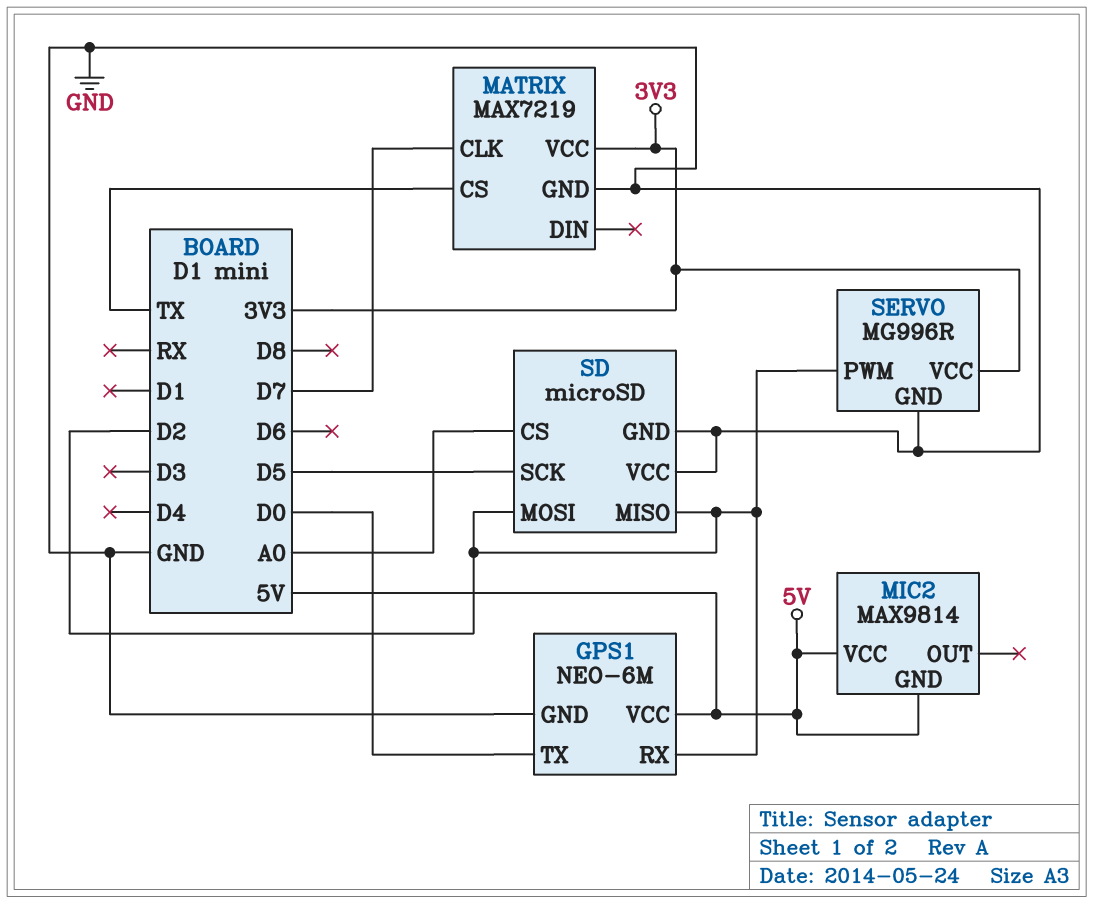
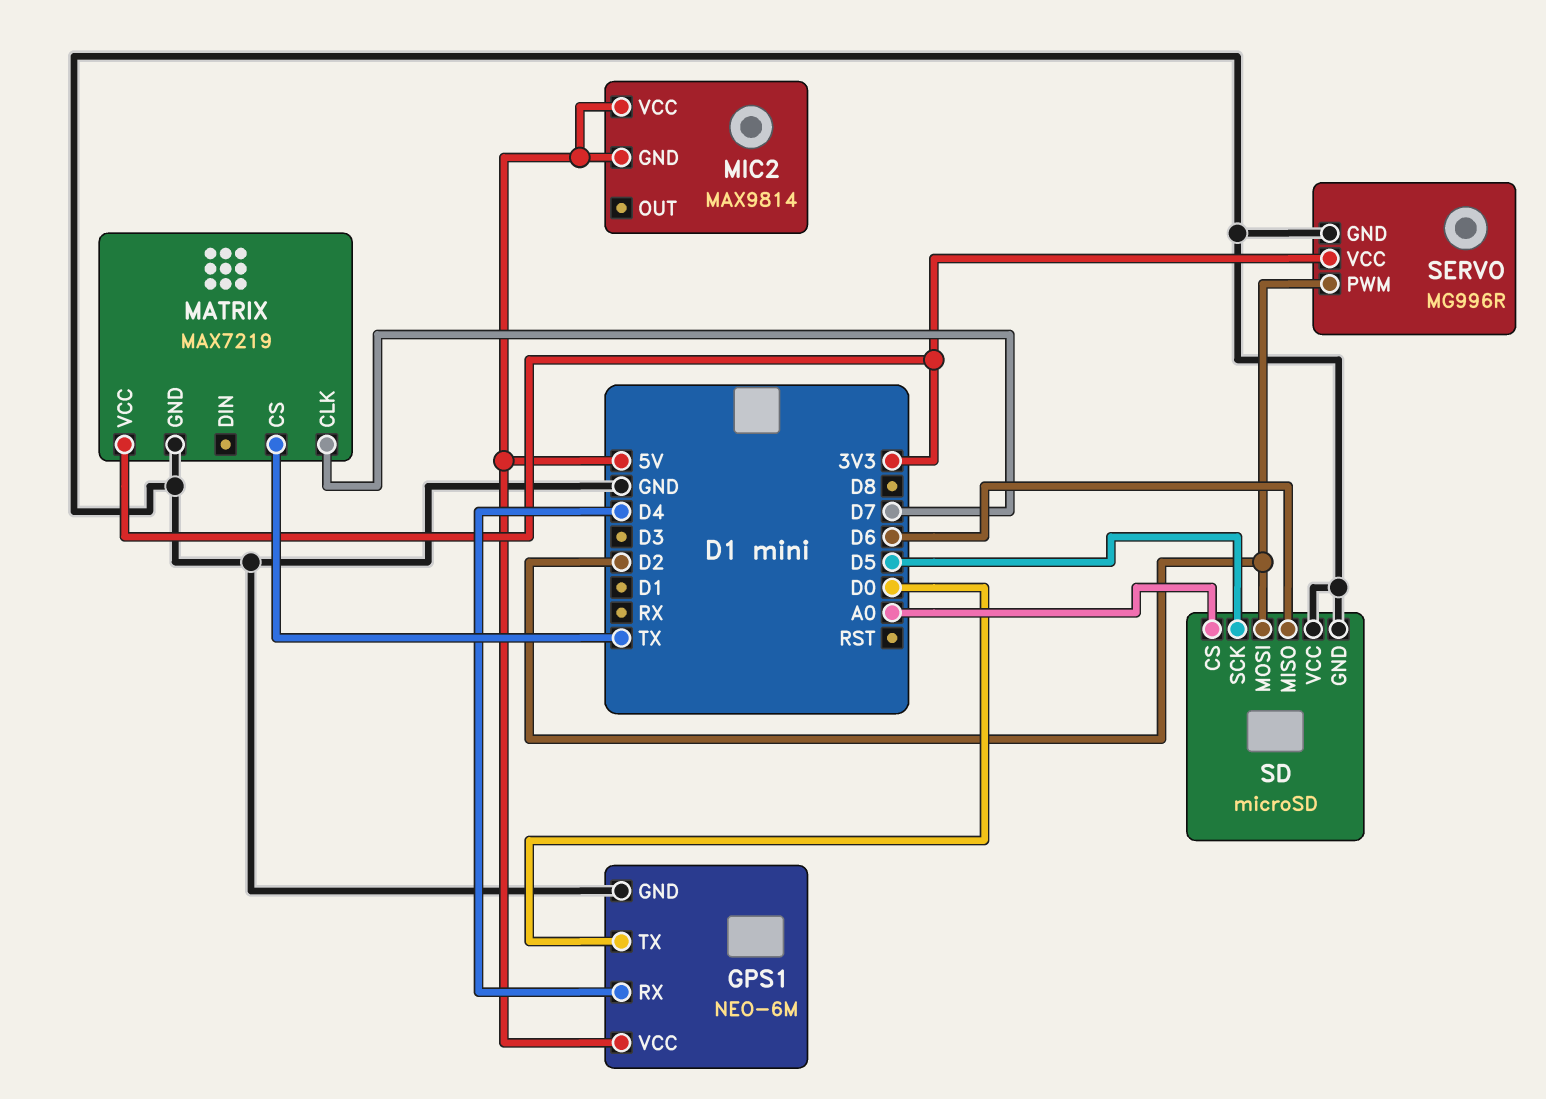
GPS1 pin RX: D2 -> D4
SD pin MISO: D2 -> D6

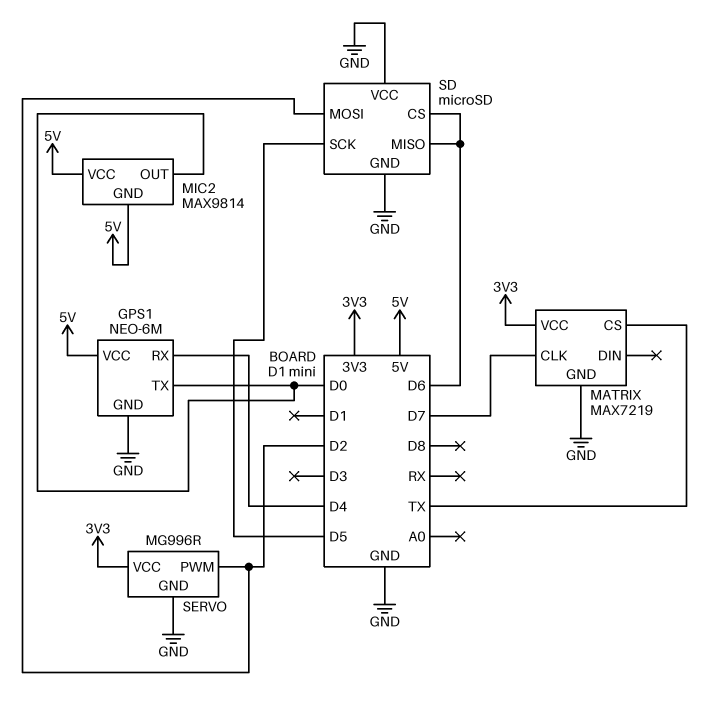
MIC2 pin OUT: none -> D0
SD pin CS: A0 -> D6

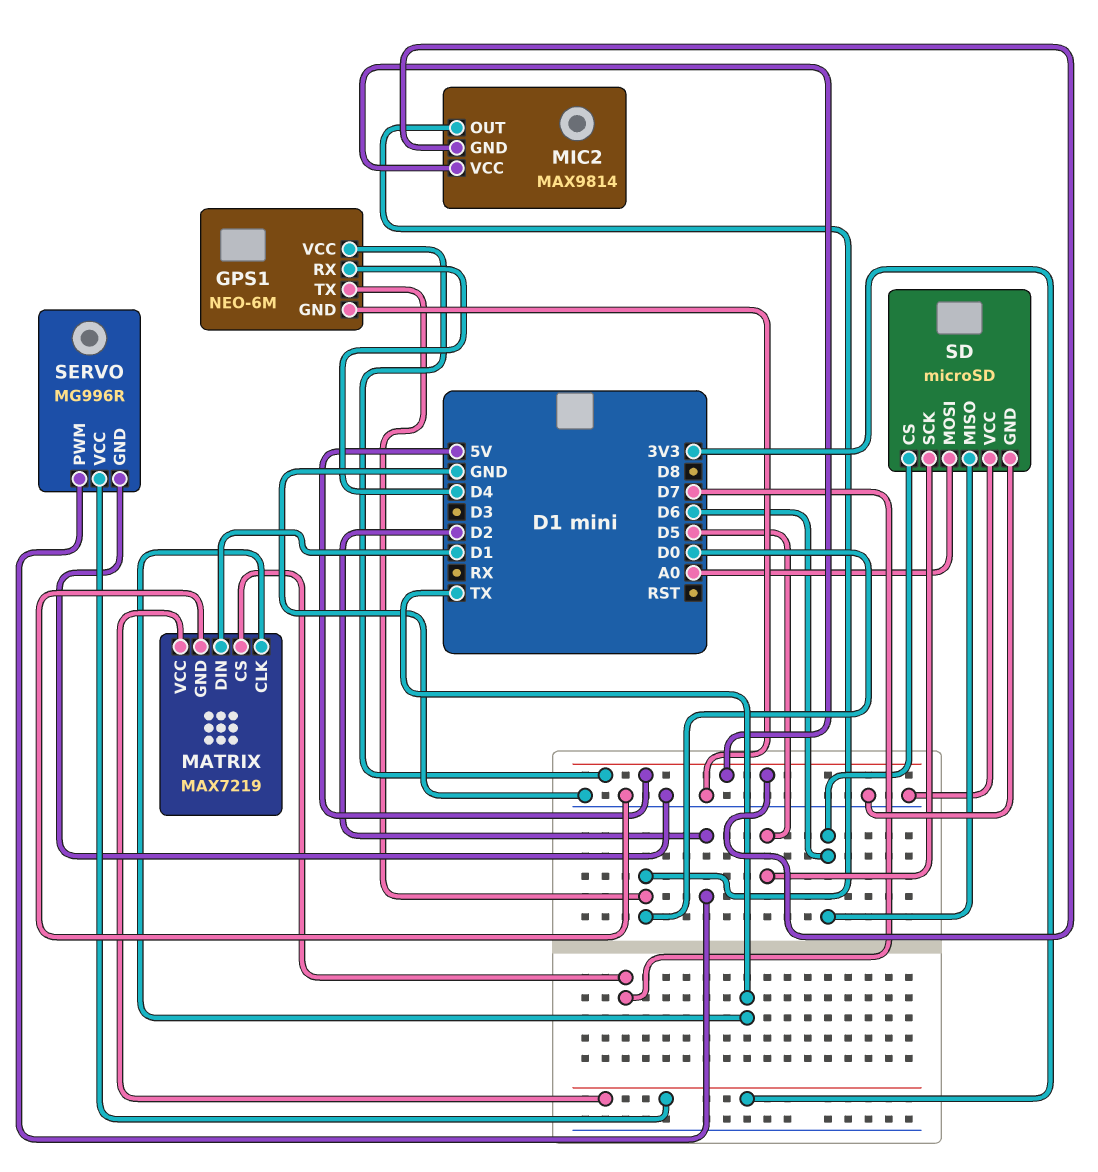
MATRIX pin CLK: D7 -> TX
MATRIX pin CS: TX -> D7
MATRIX pin DIN: none -> D1
SD pin MOSI: D2 -> A0

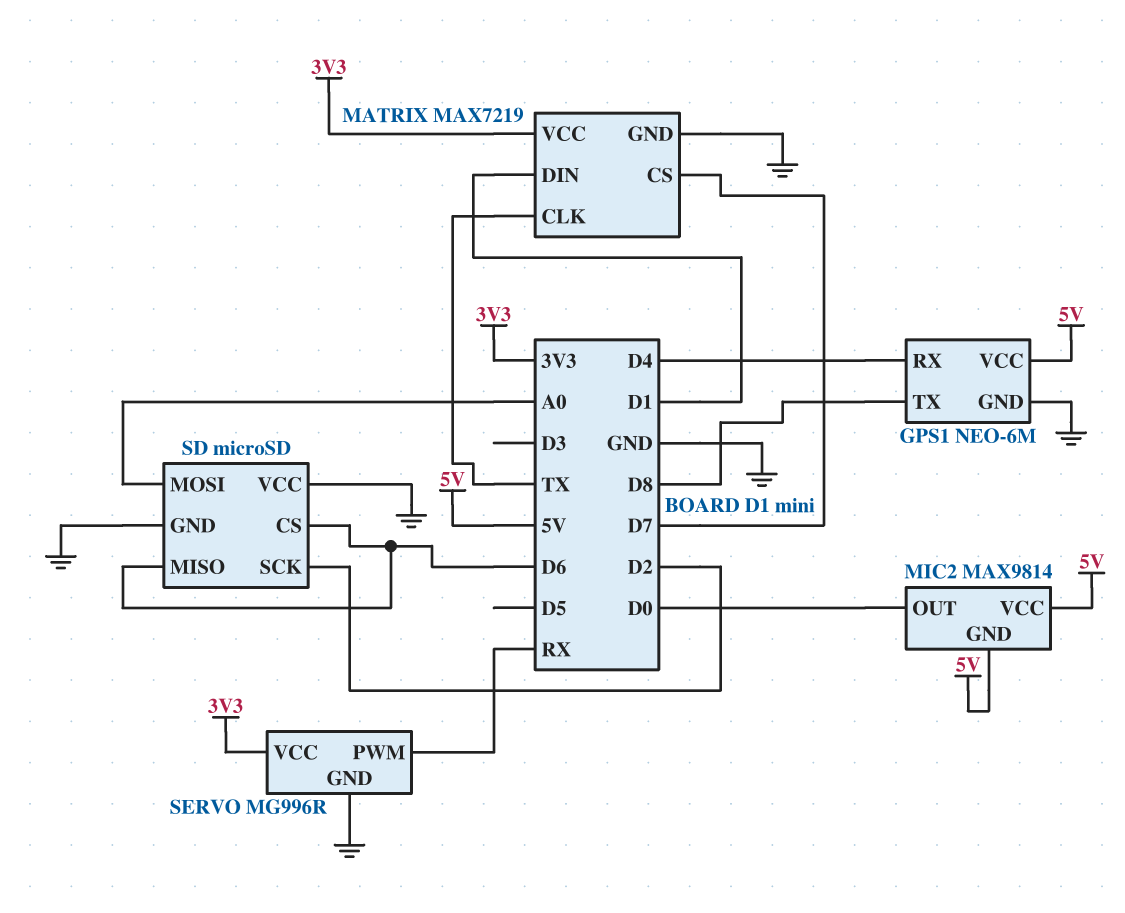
GPS1 pin TX: D0 -> D8
SD pin SCK: D5 -> D2
SERVO pin PWM: D2 -> RX

